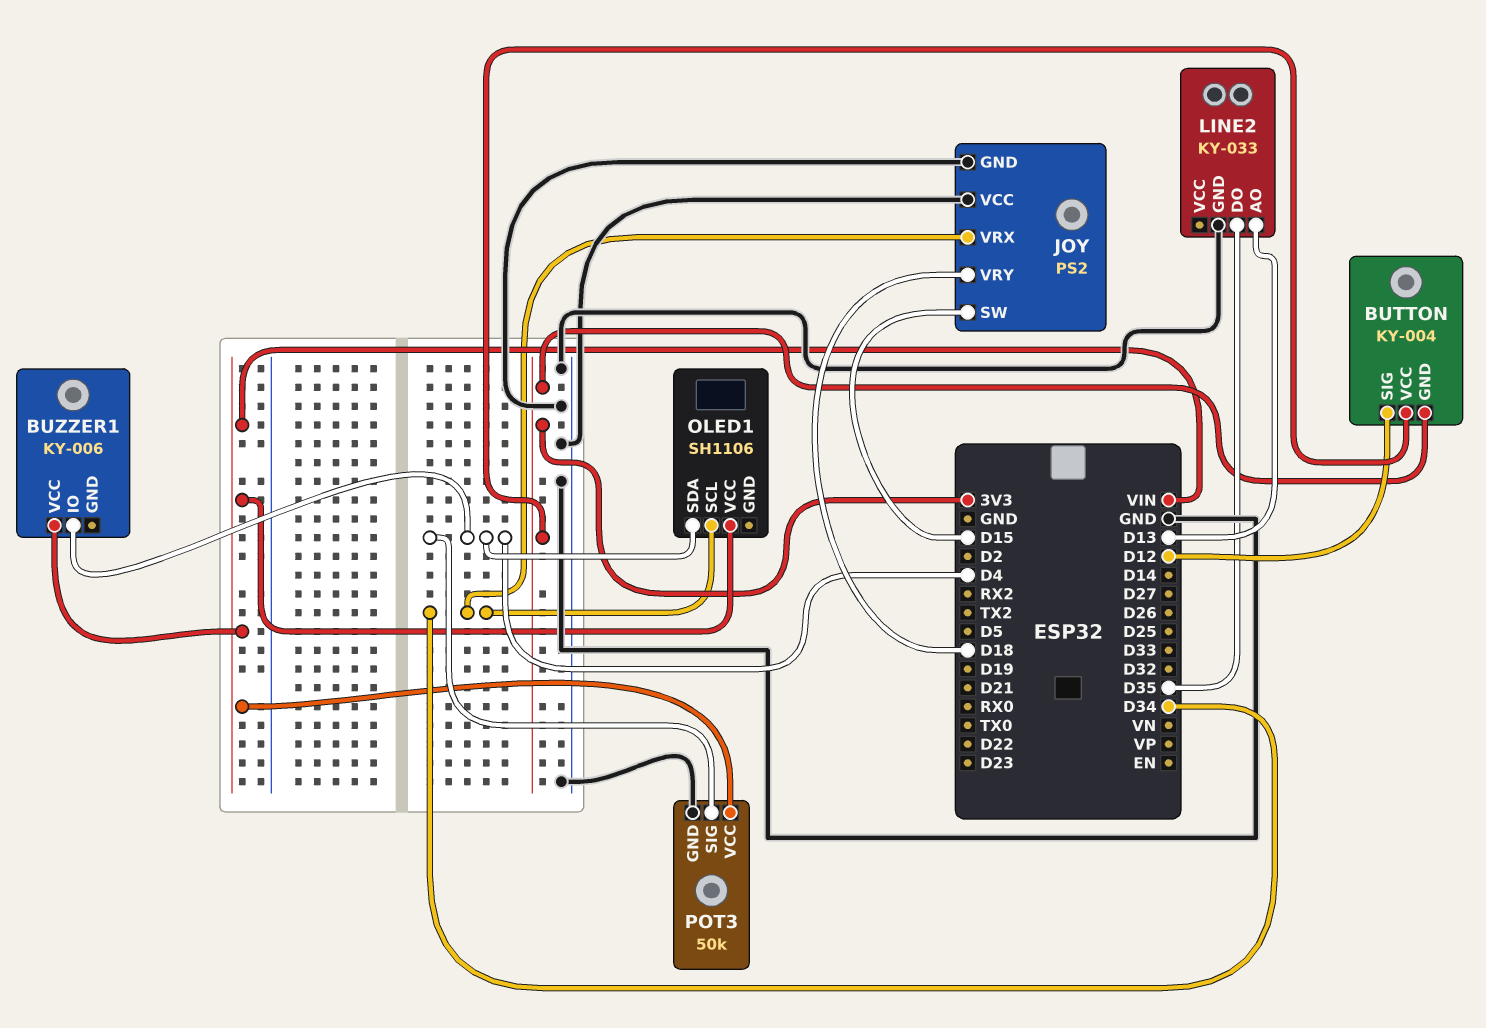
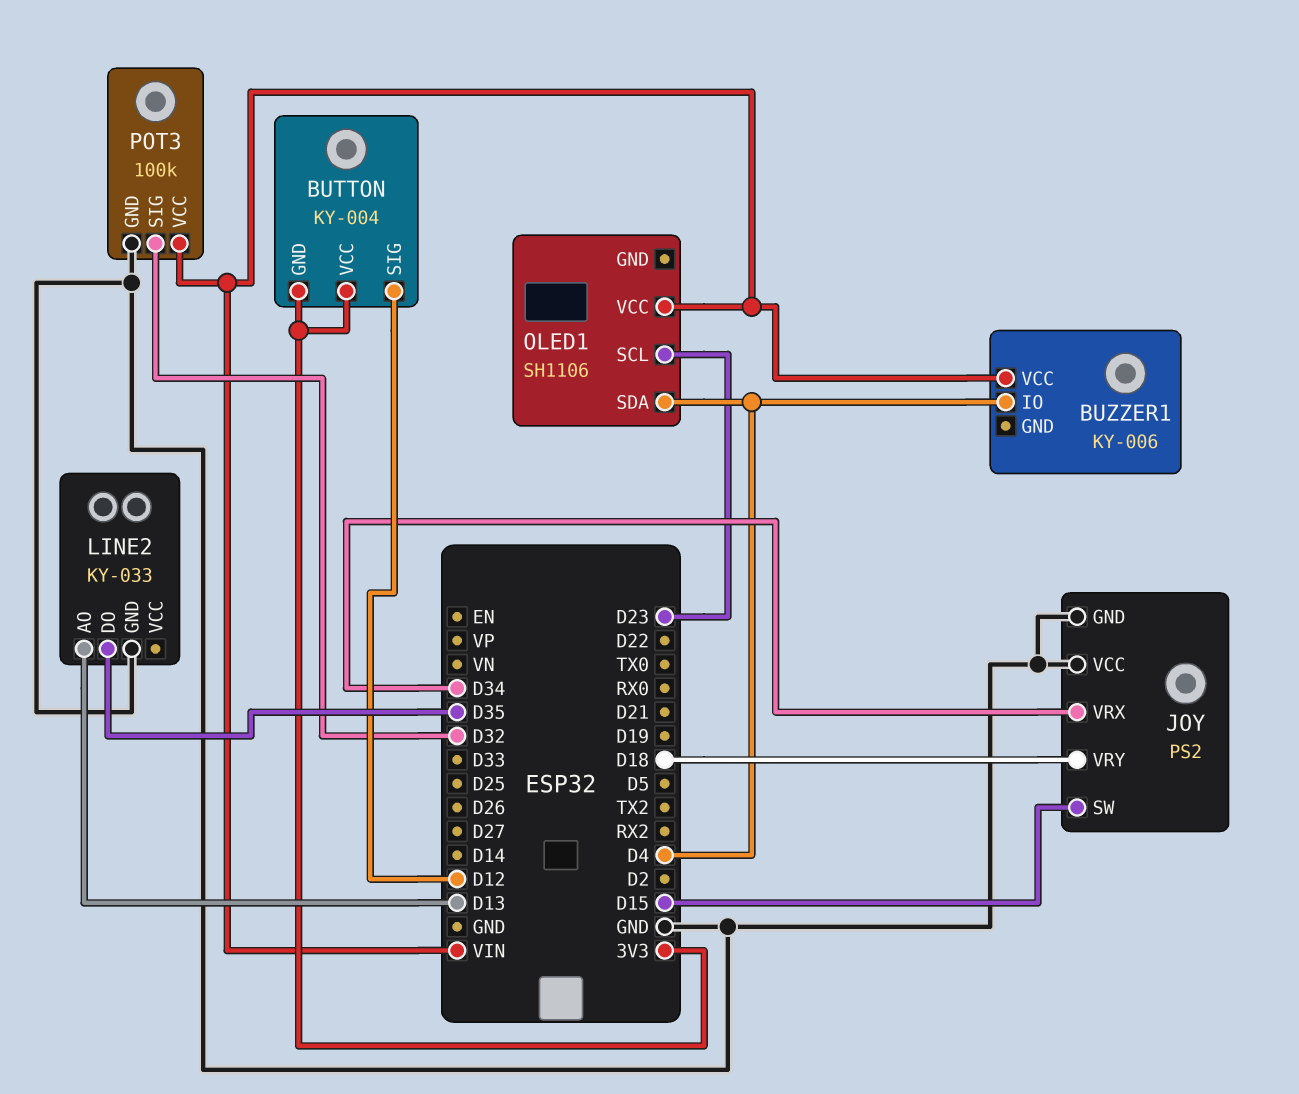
OLED1 pin SCL: D34 -> D23
POT3: 50k -> 100k
POT3 pin SIG: D4 -> D32

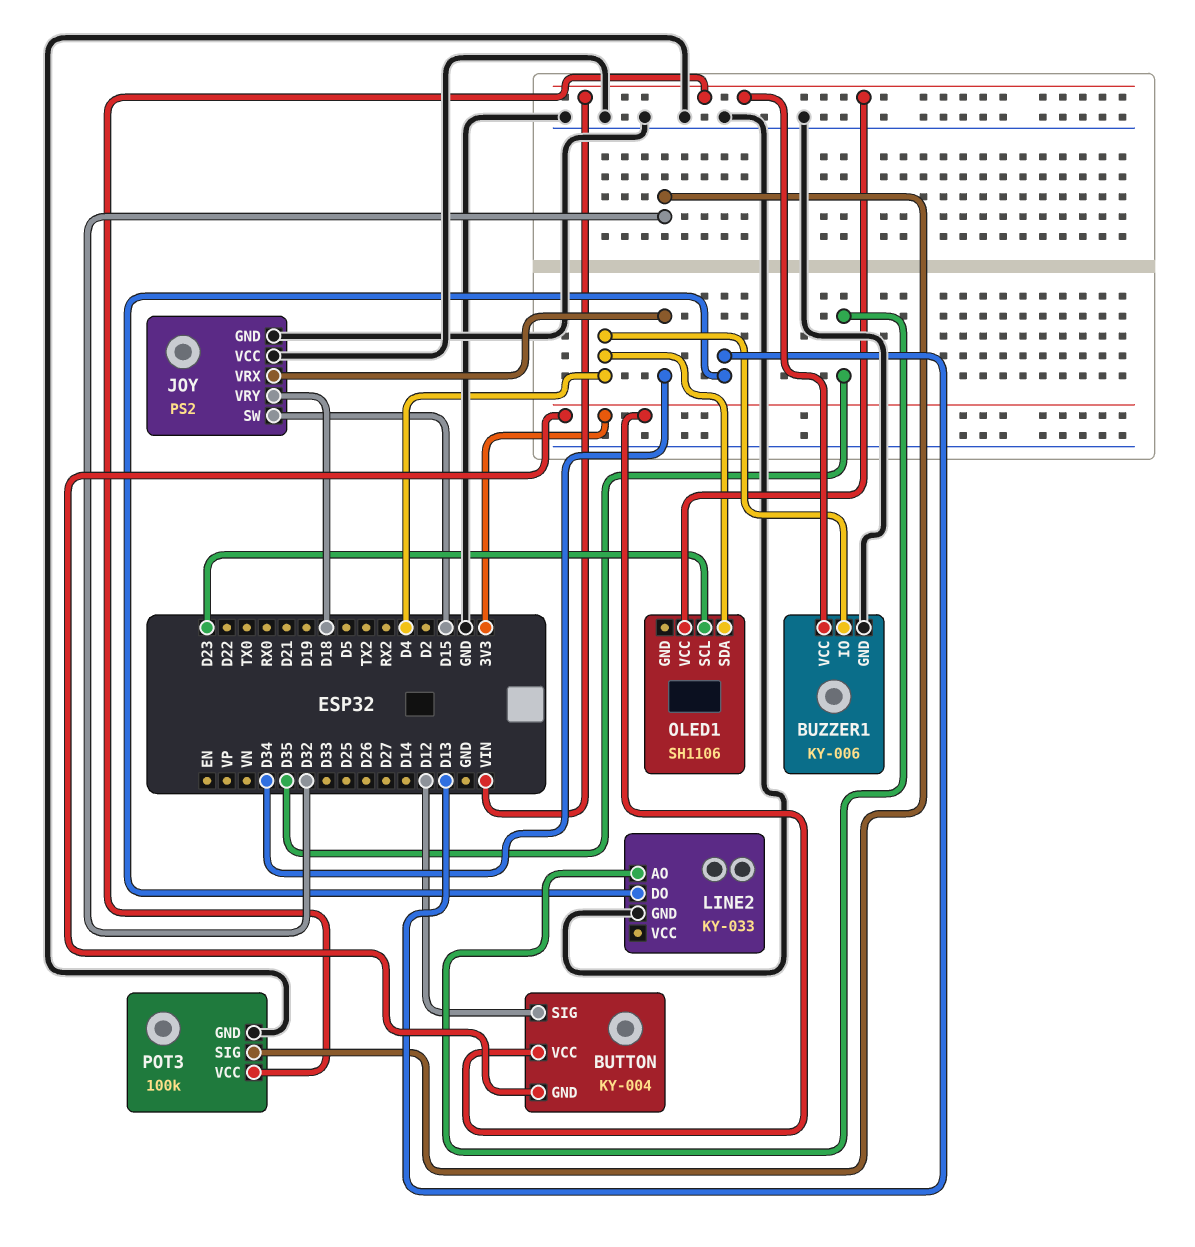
BUZZER1 pin GND: none -> GND
LINE2 pin AO: D13 -> D35
LINE2 pin DO: D35 -> D13

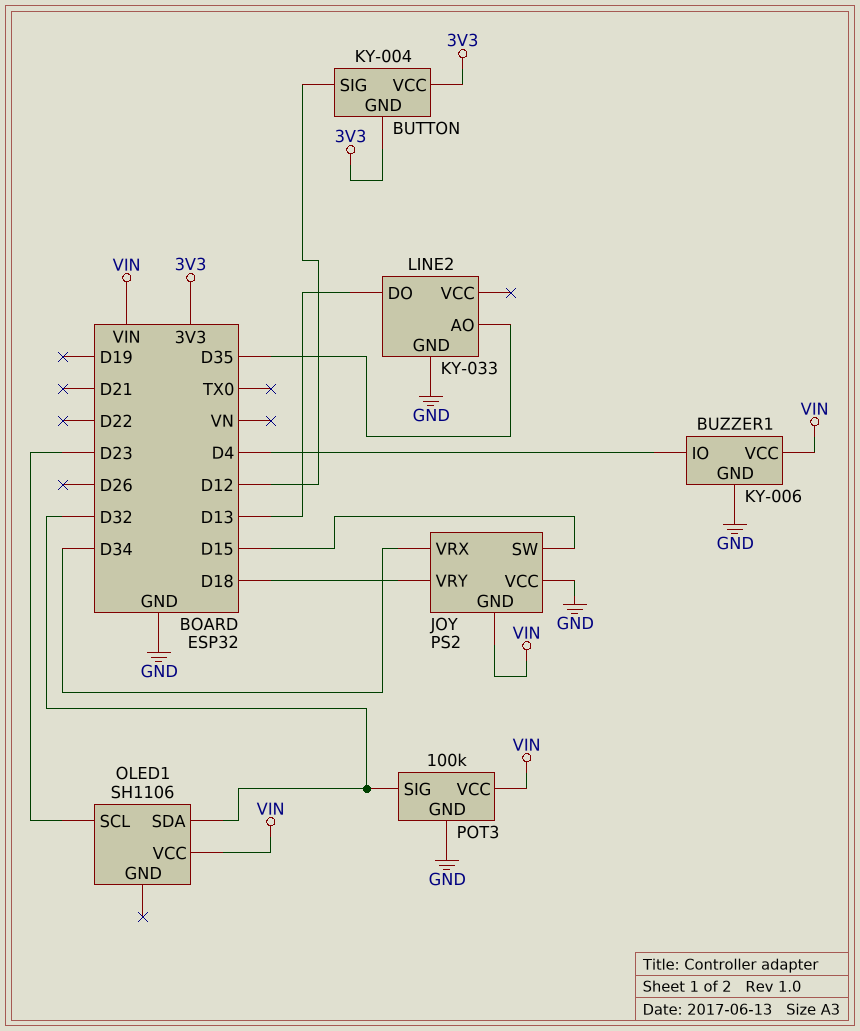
JOY pin GND: GND -> VIN
OLED1 pin SDA: D4 -> D32

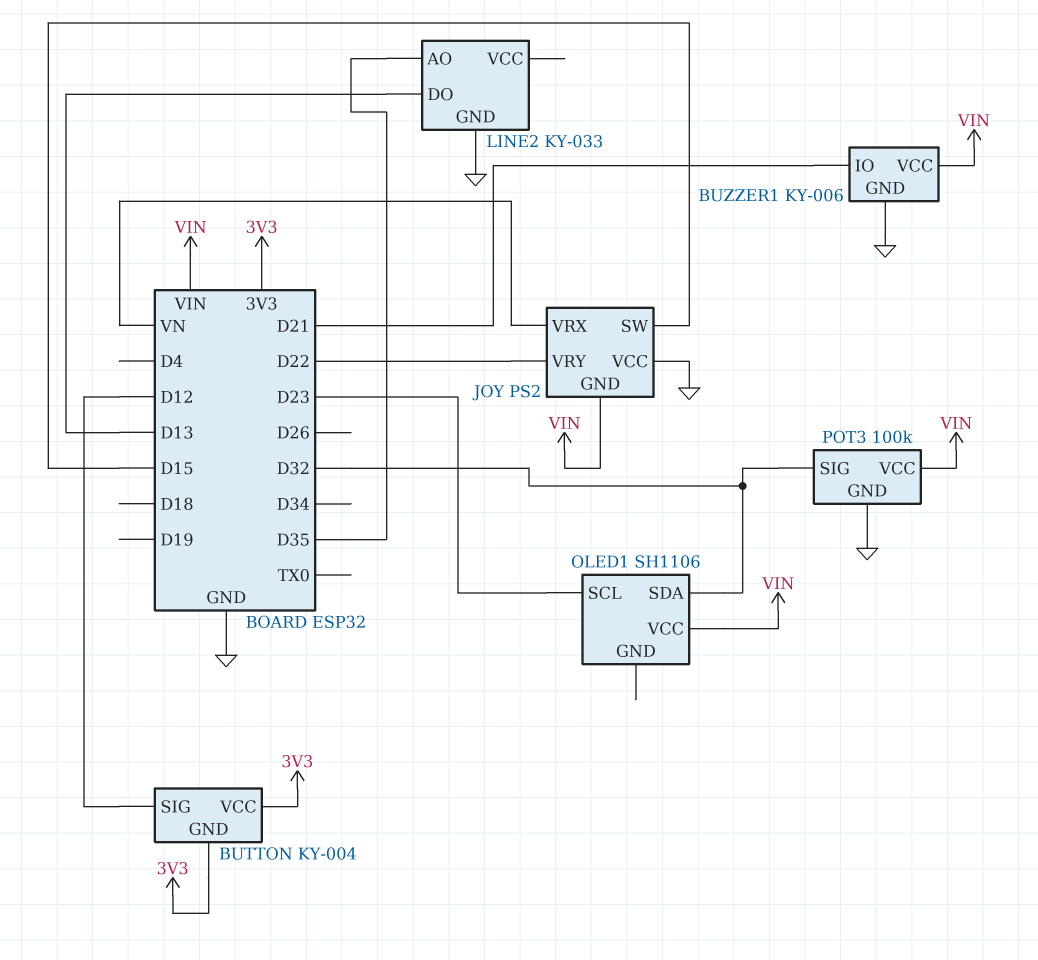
BUZZER1 pin IO: D4 -> D21
JOY pin VRX: D34 -> VN
JOY pin VRY: D18 -> D22

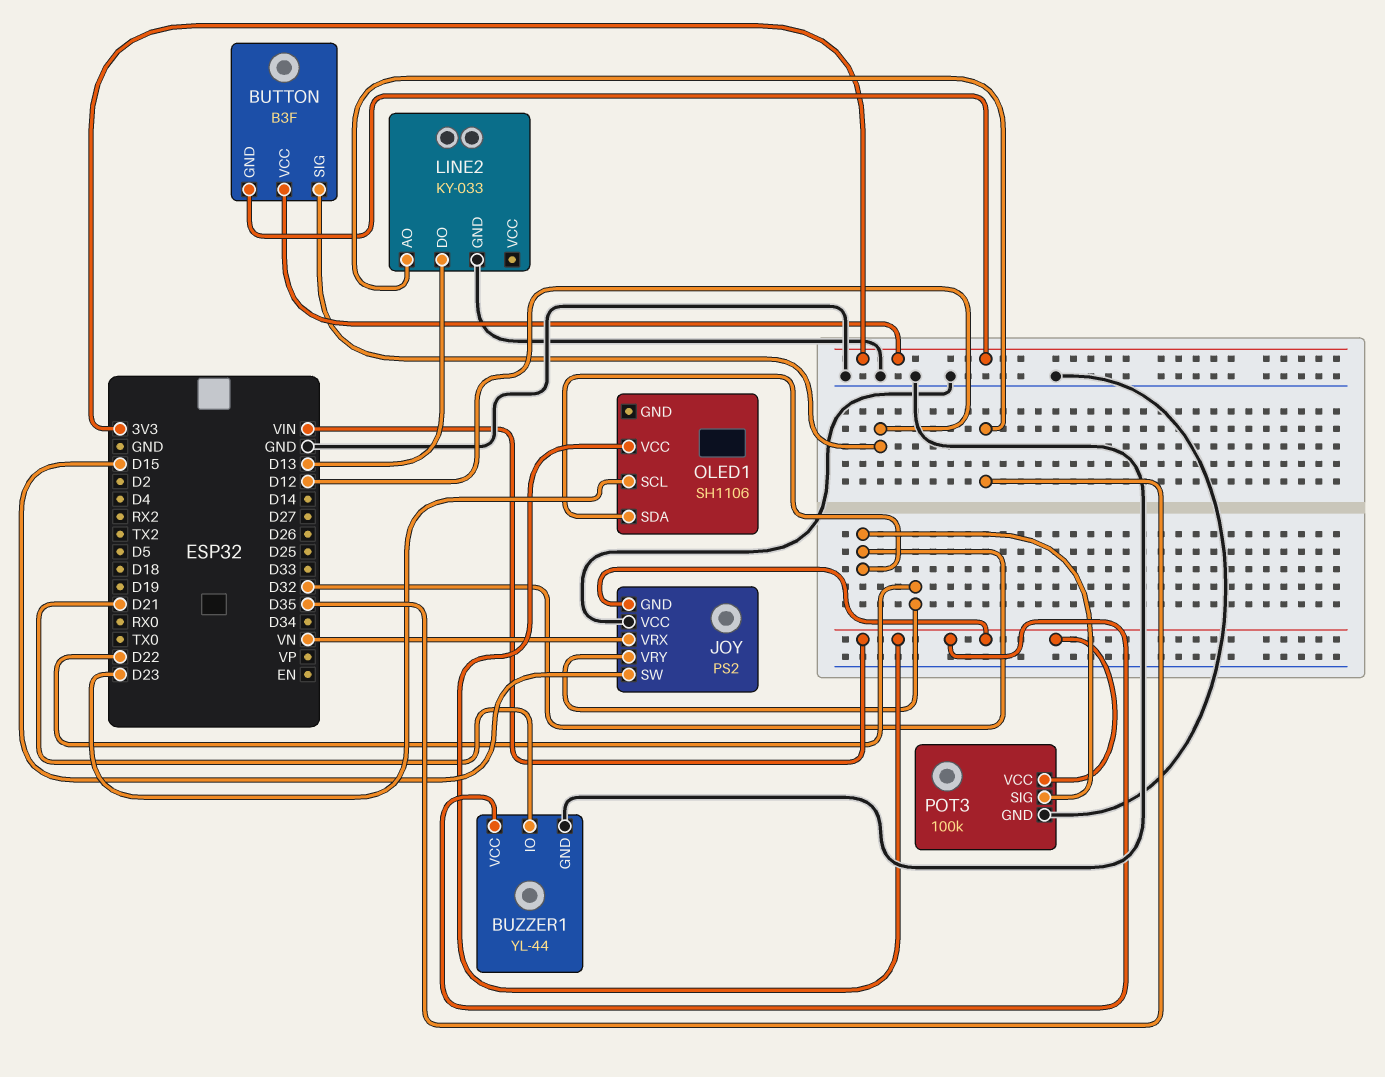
BUTTON: KY-004 -> B3F
BUZZER1: KY-006 -> YL-44

